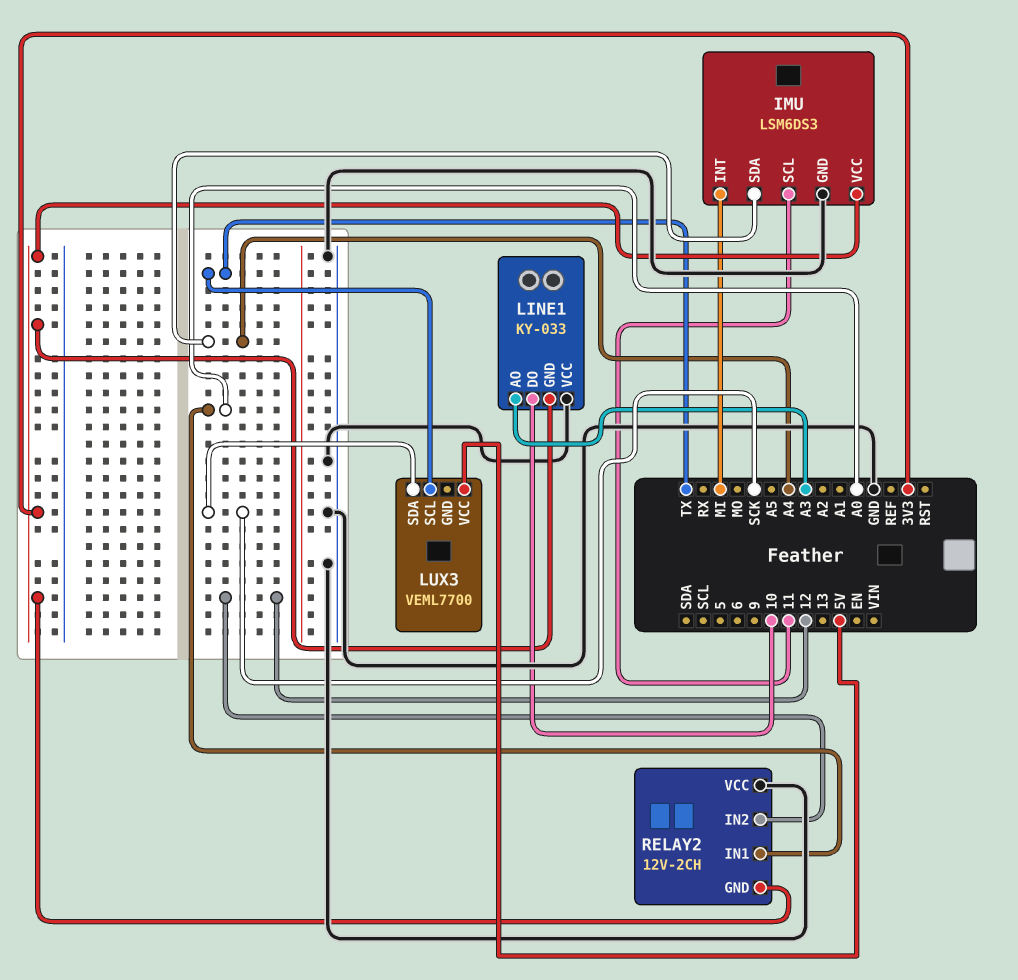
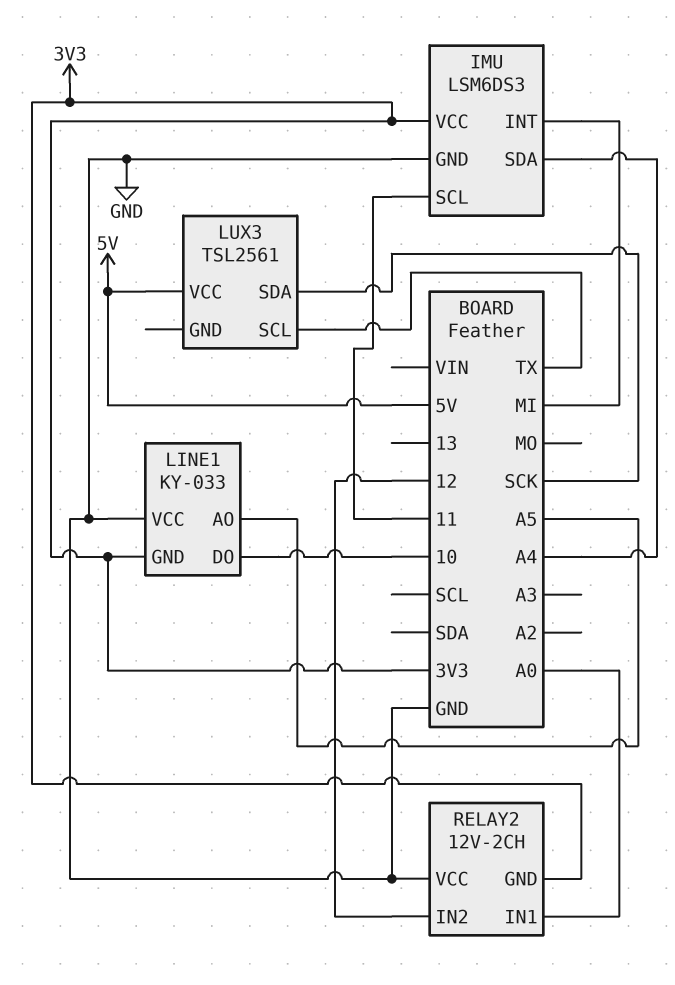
LINE1 pin AO: A3 -> A5
LUX3: VEML7700 -> TSL2561

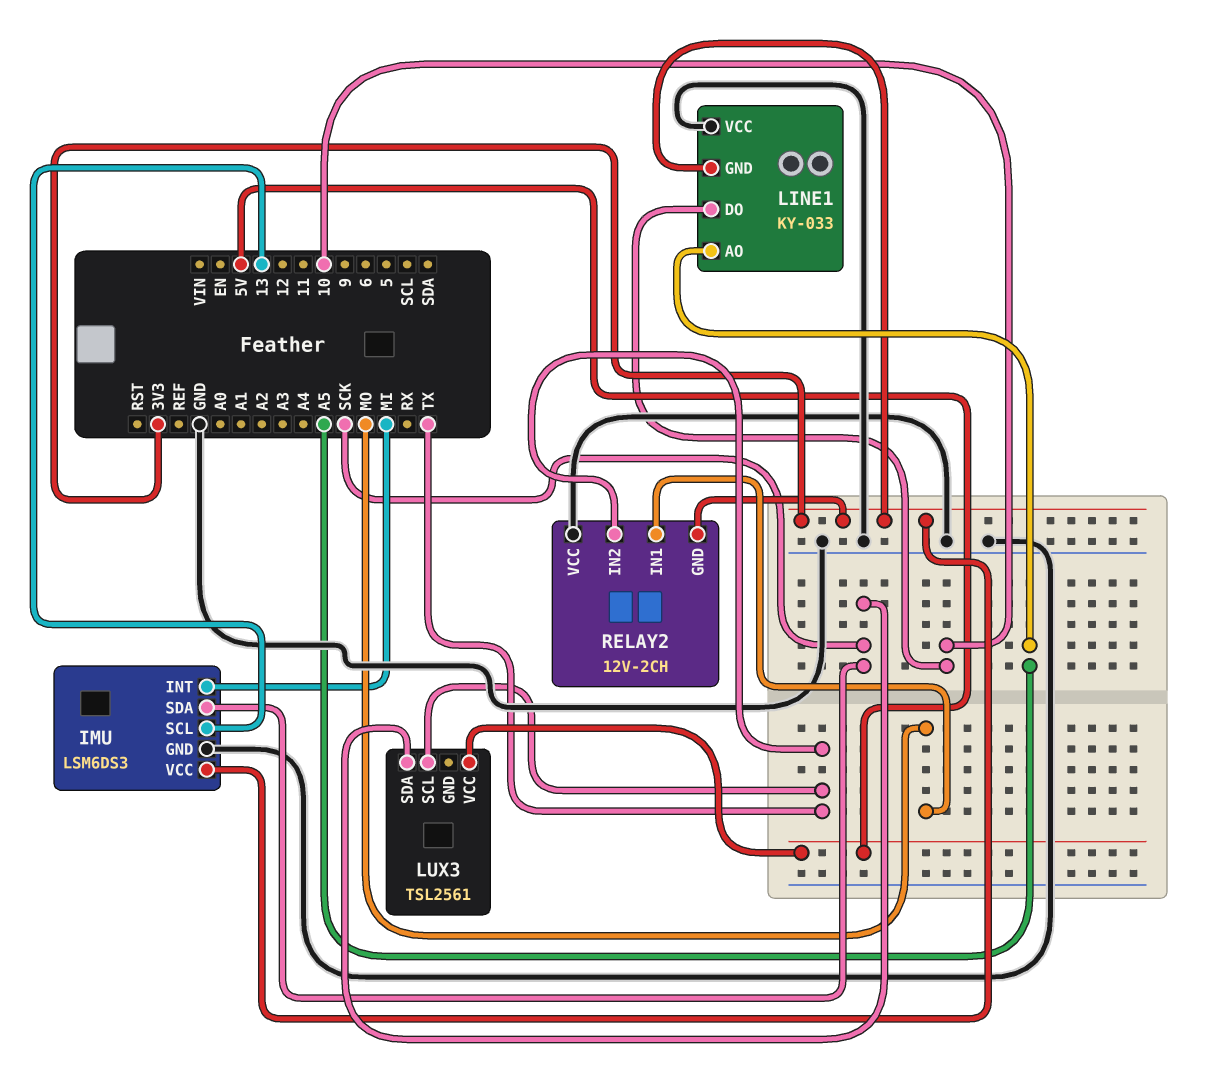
IMU pin SCL: 11 -> 13
IMU pin SDA: A4 -> SCK
RELAY2 pin IN1: A0 -> MO
RELAY2 pin IN2: 12 -> TX

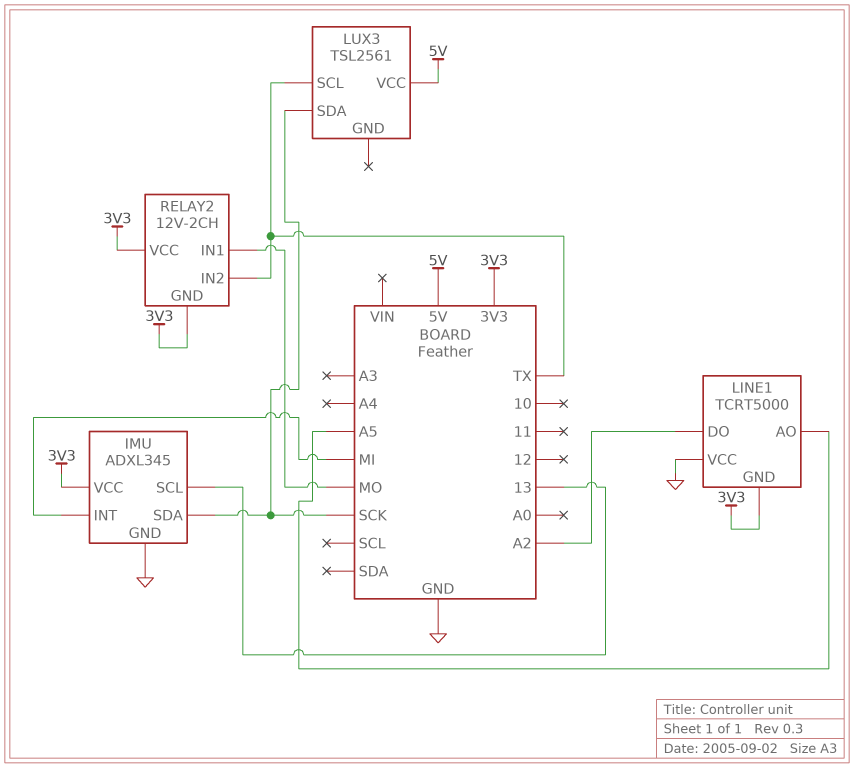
IMU: LSM6DS3 -> ADXL345
LINE1: KY-033 -> TCRT5000
LINE1 pin DO: 10 -> A2
RELAY2 pin VCC: GND -> 3V3

